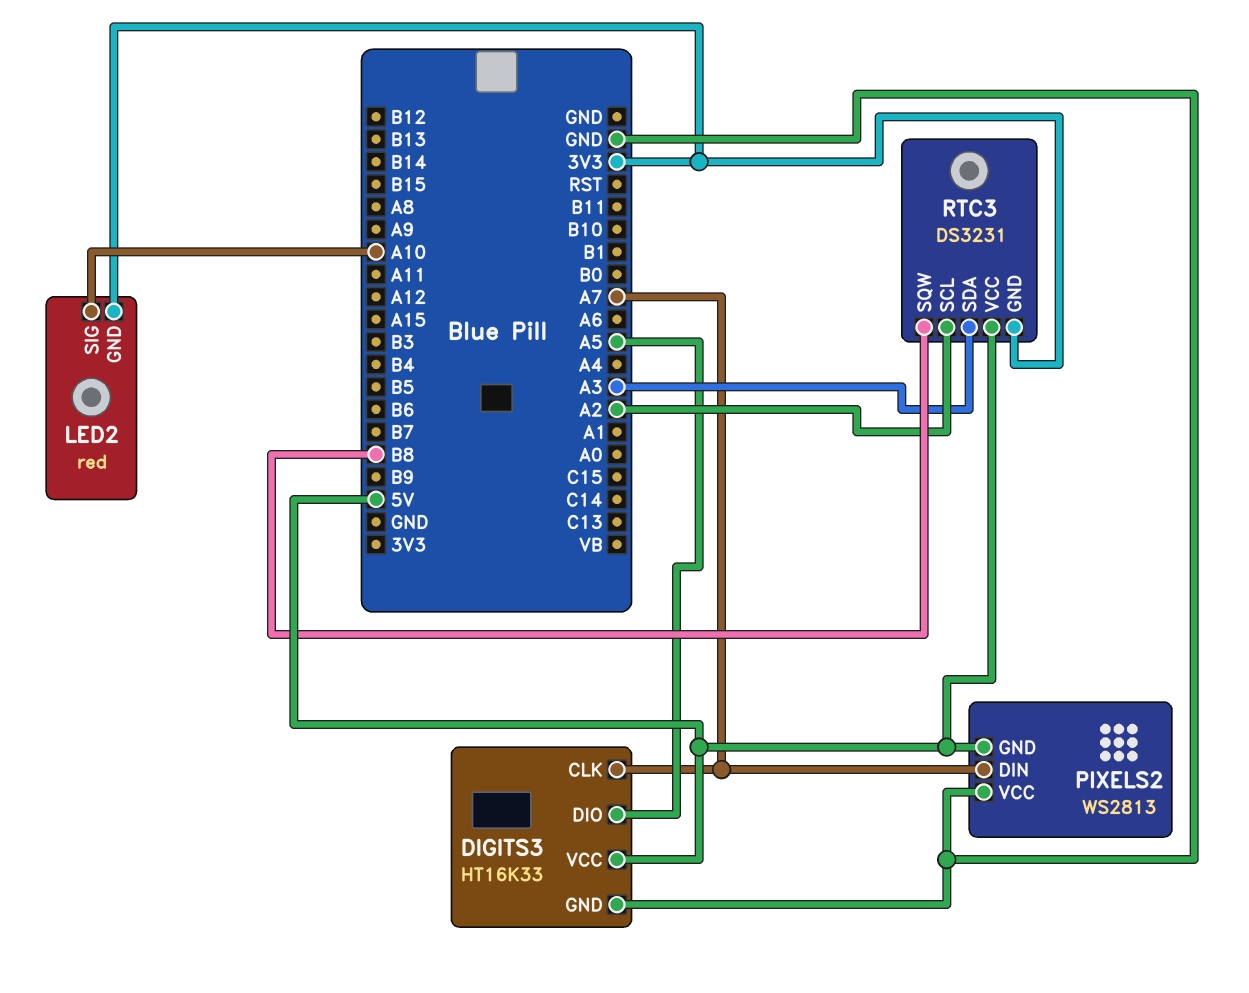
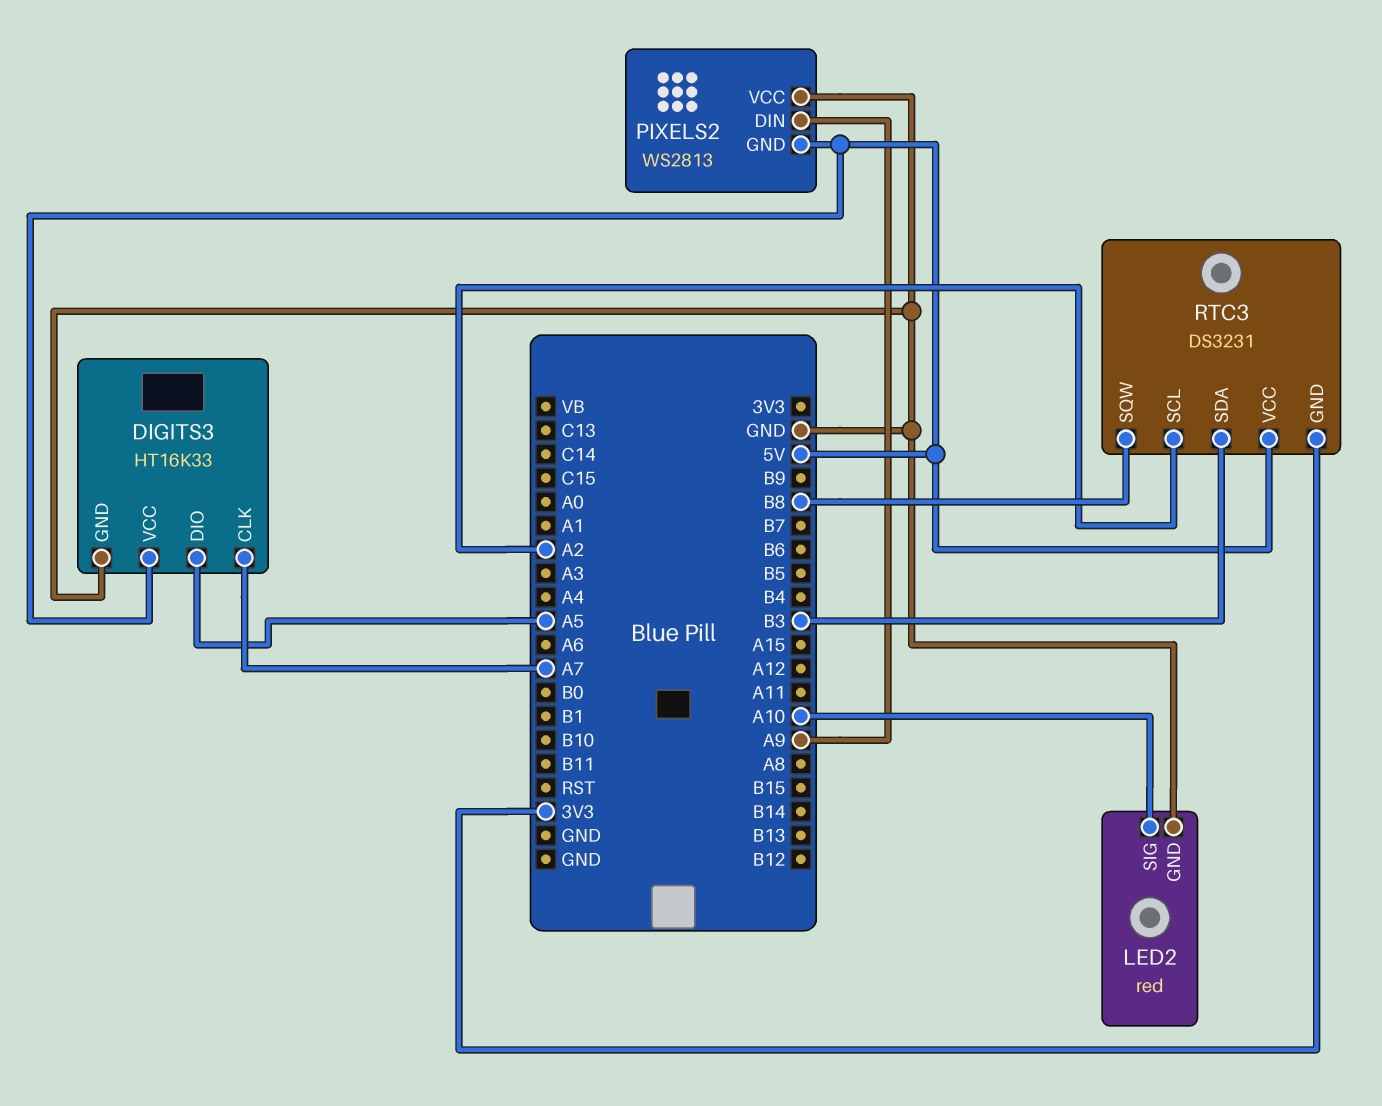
LED2 pin GND: 3V3 -> GND
PIXELS2 pin DIN: A7 -> A9
RTC3 pin SDA: A3 -> B3

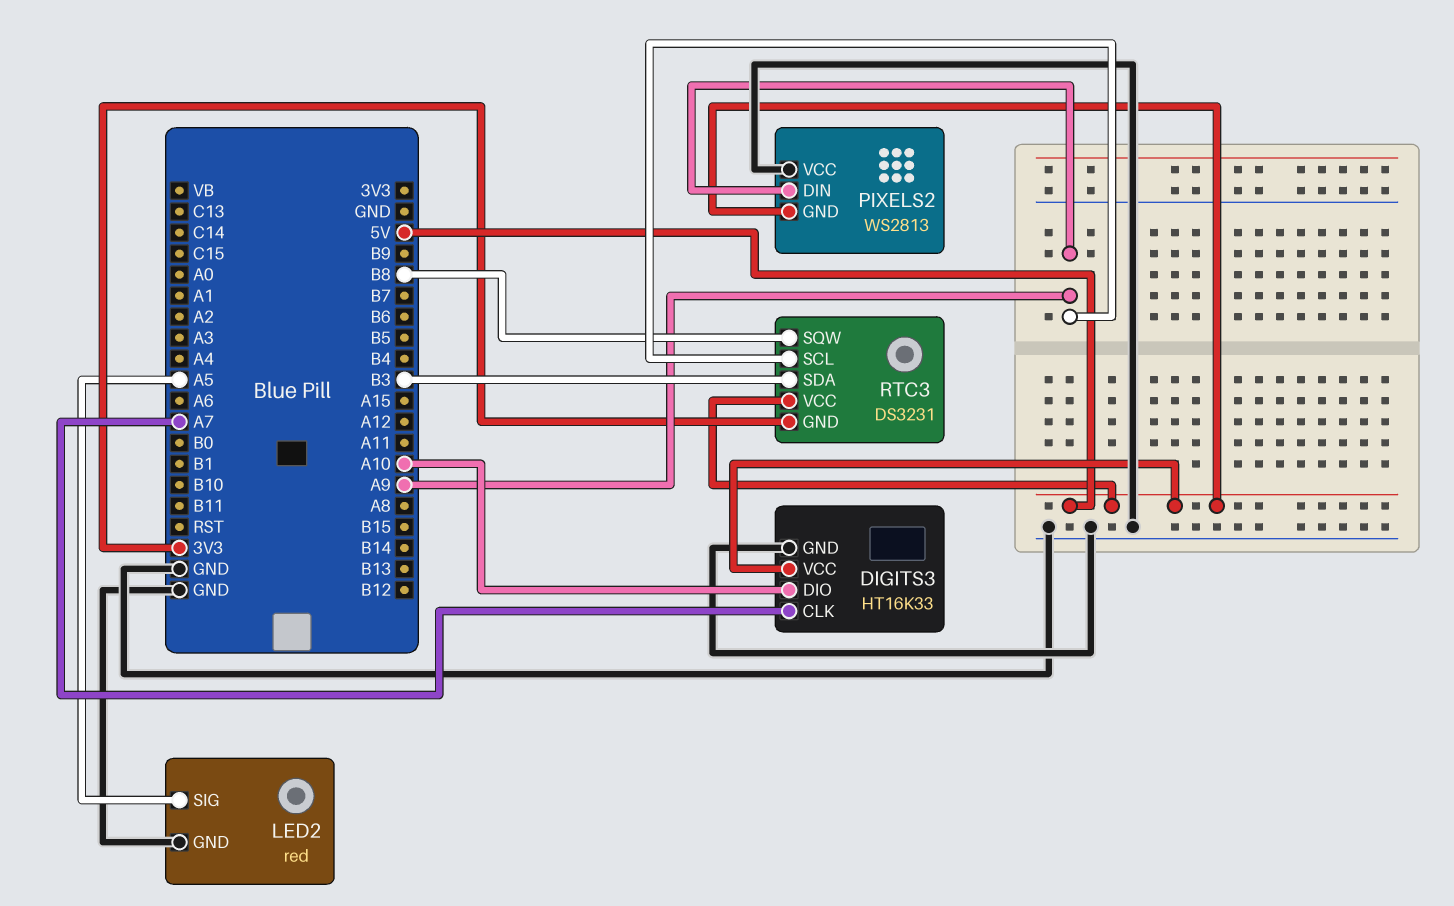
DIGITS3 pin DIO: A5 -> A10
LED2 pin SIG: A10 -> A5
RTC3 pin SCL: A2 -> A9

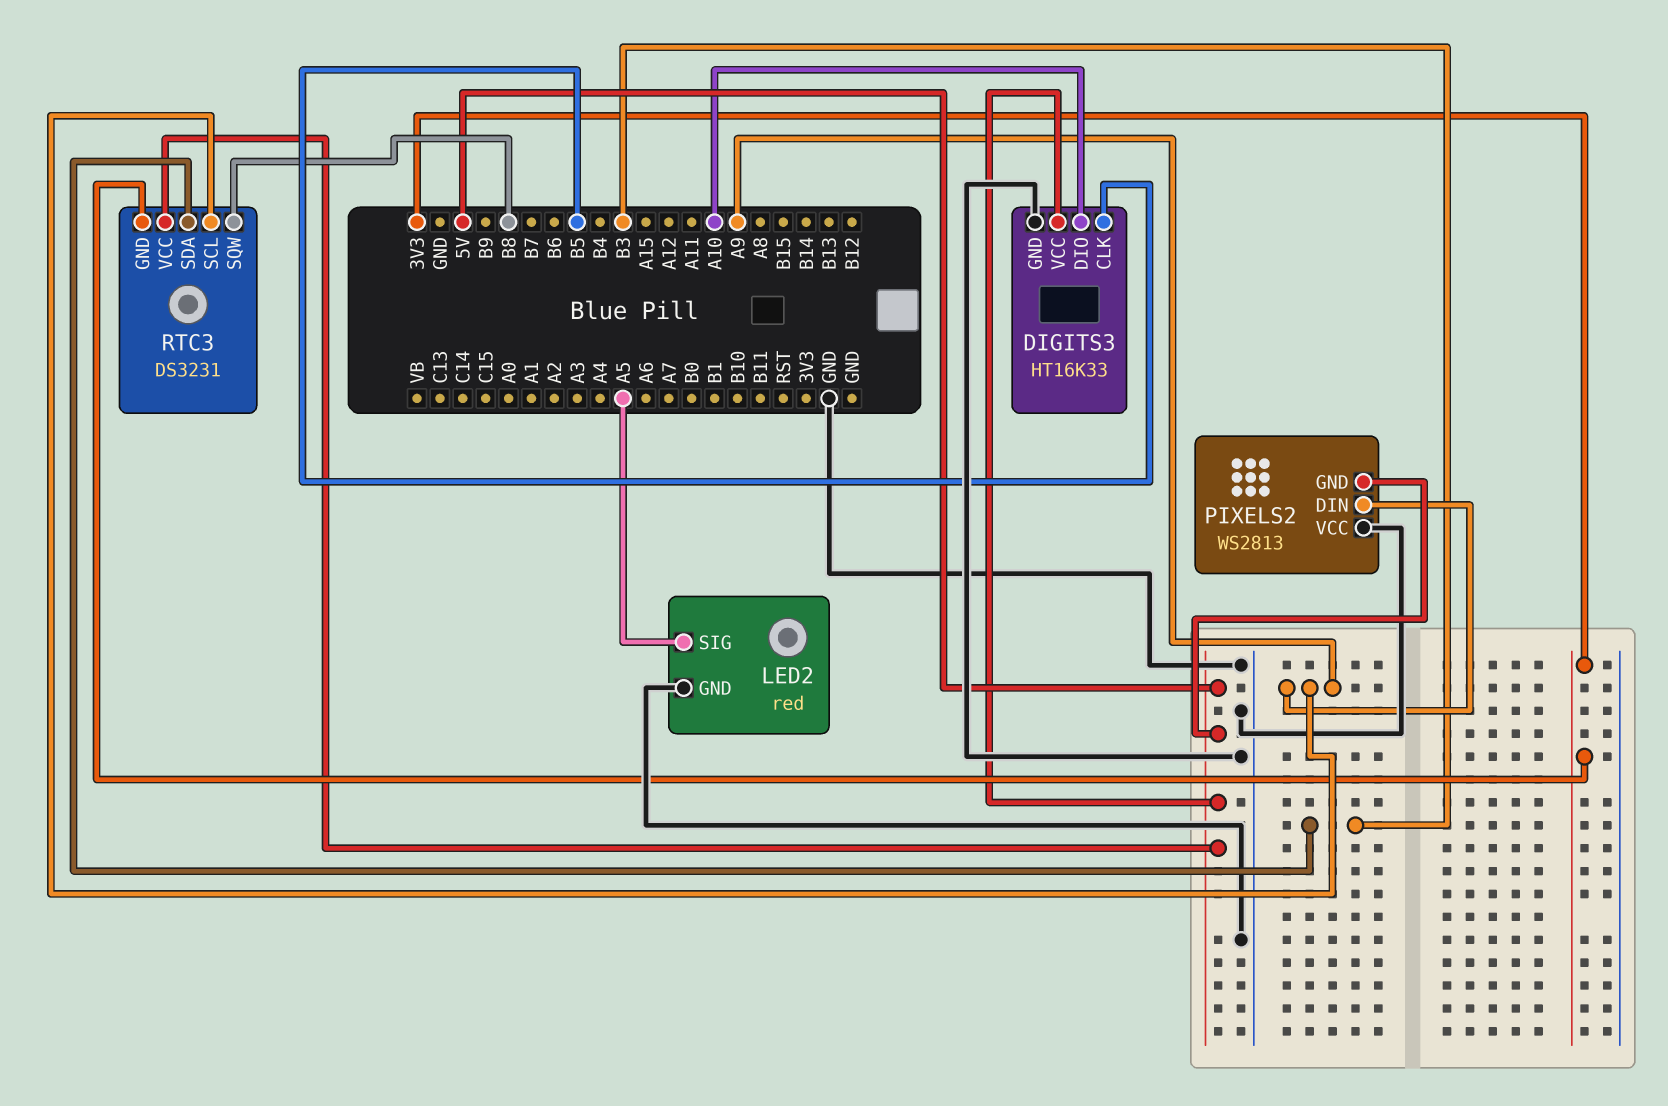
DIGITS3 pin CLK: A7 -> B5

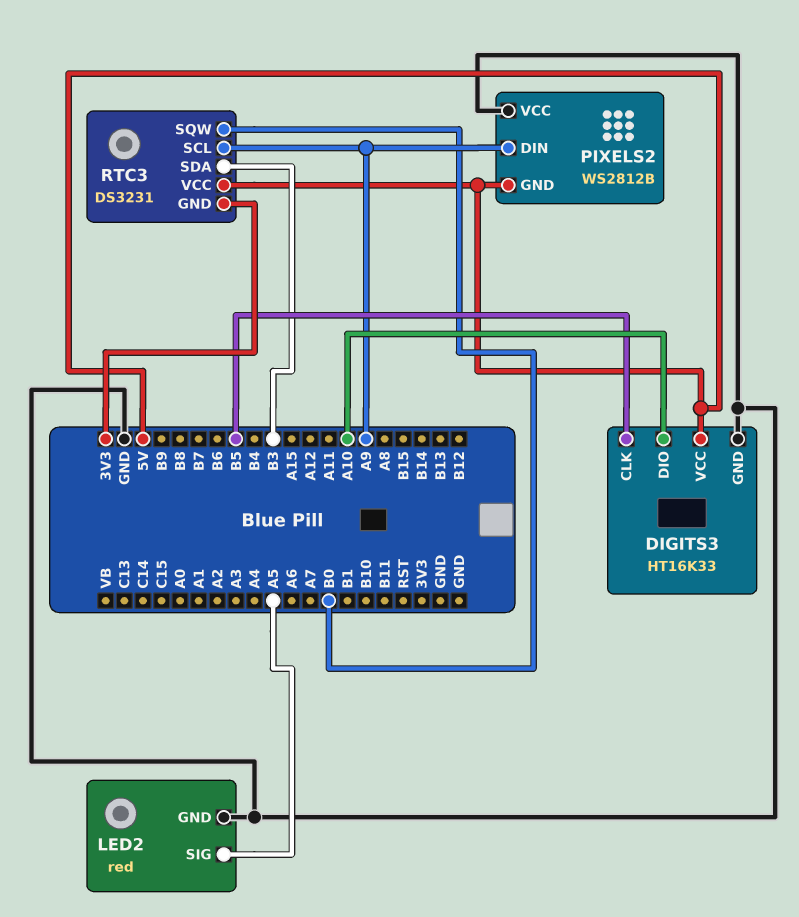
PIXELS2: WS2813 -> WS2812B
RTC3 pin SQW: B8 -> B0

